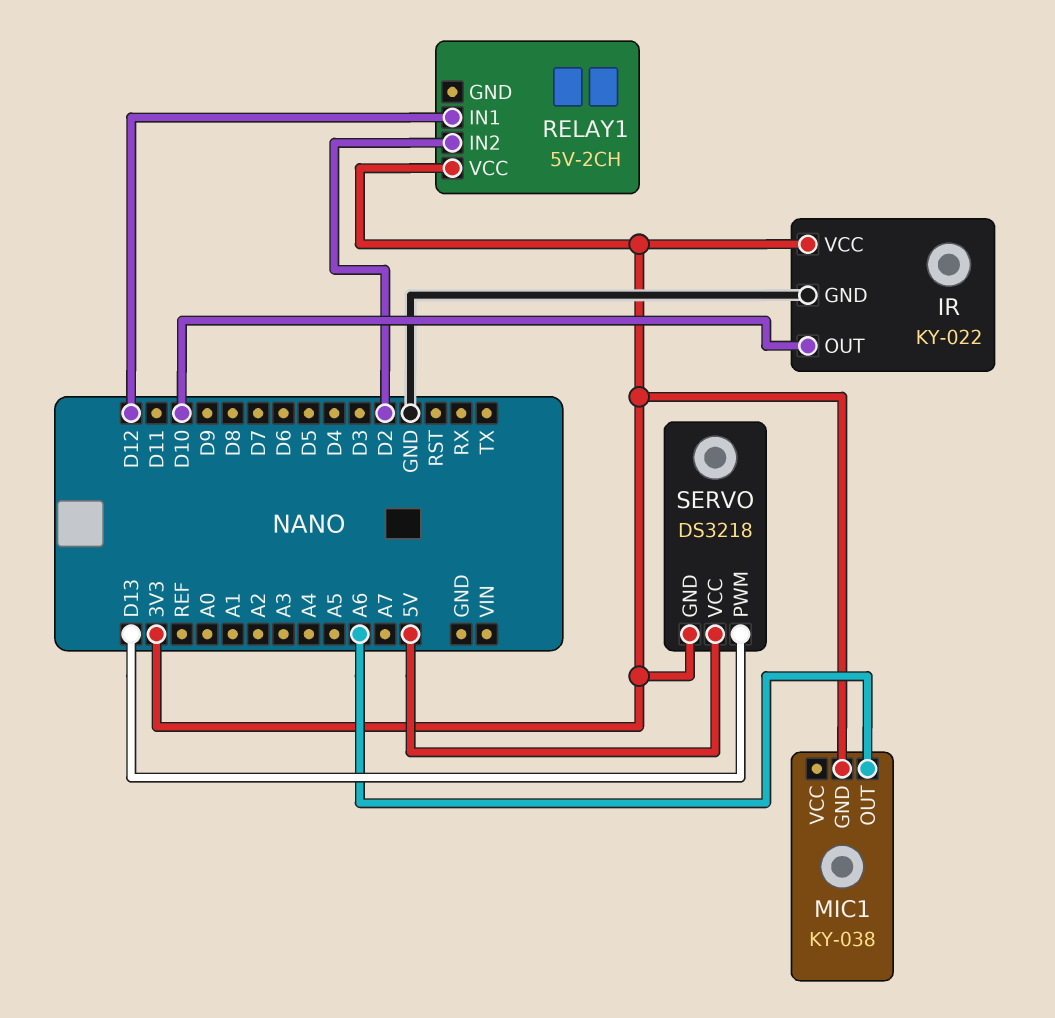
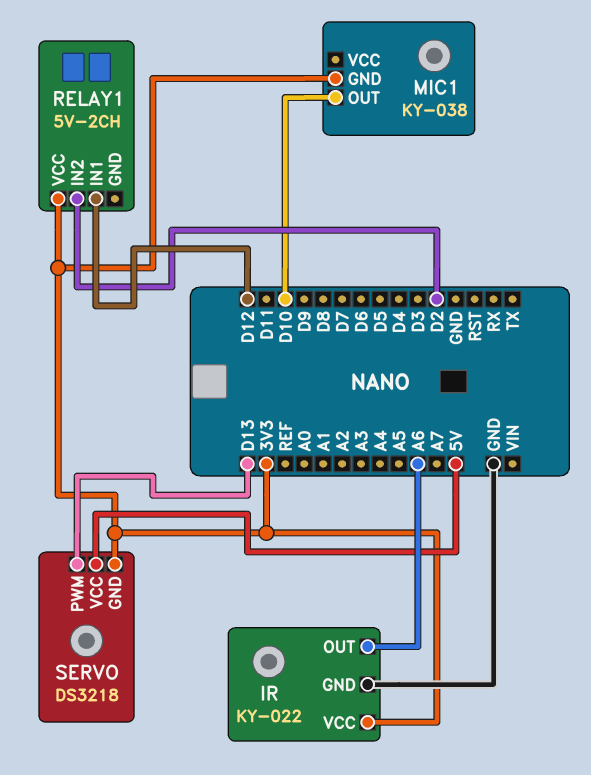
IR pin OUT: D10 -> A6
MIC1 pin OUT: A6 -> D10

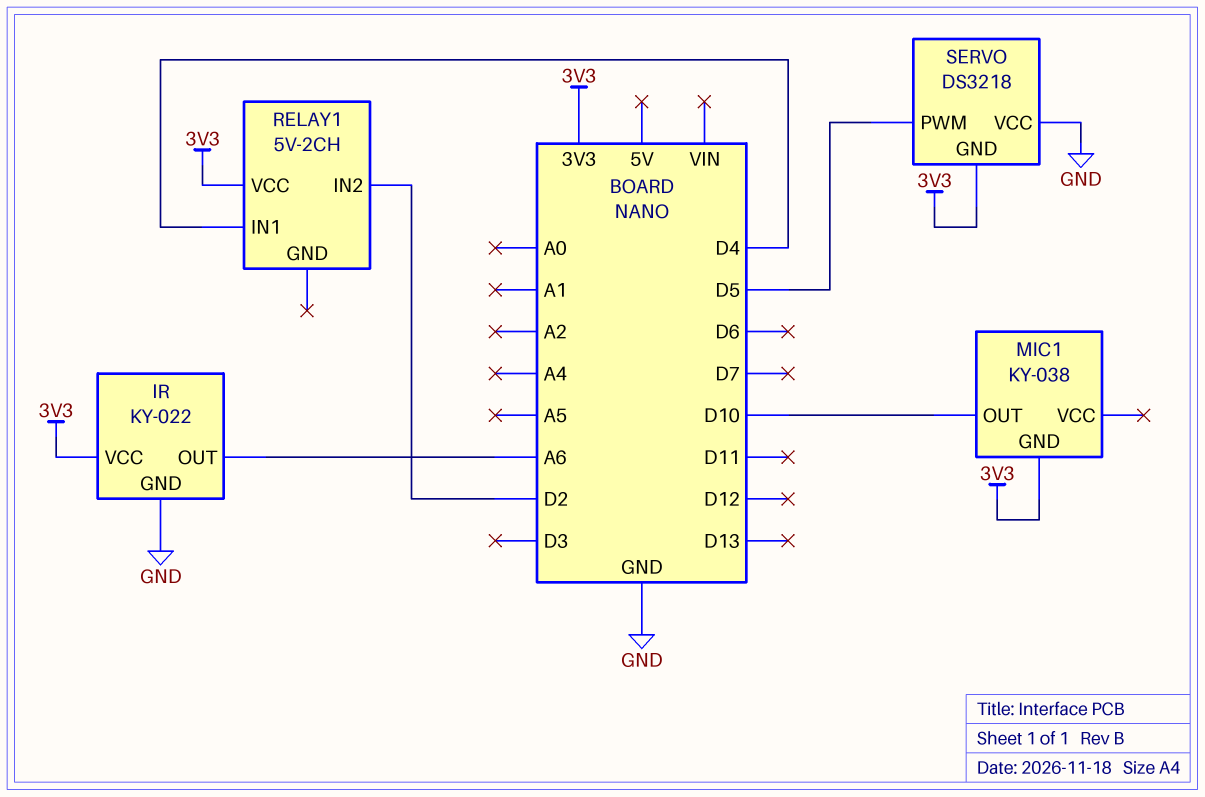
RELAY1 pin IN1: D12 -> D4
SERVO pin PWM: D13 -> D5
SERVO pin VCC: 5V -> GND

